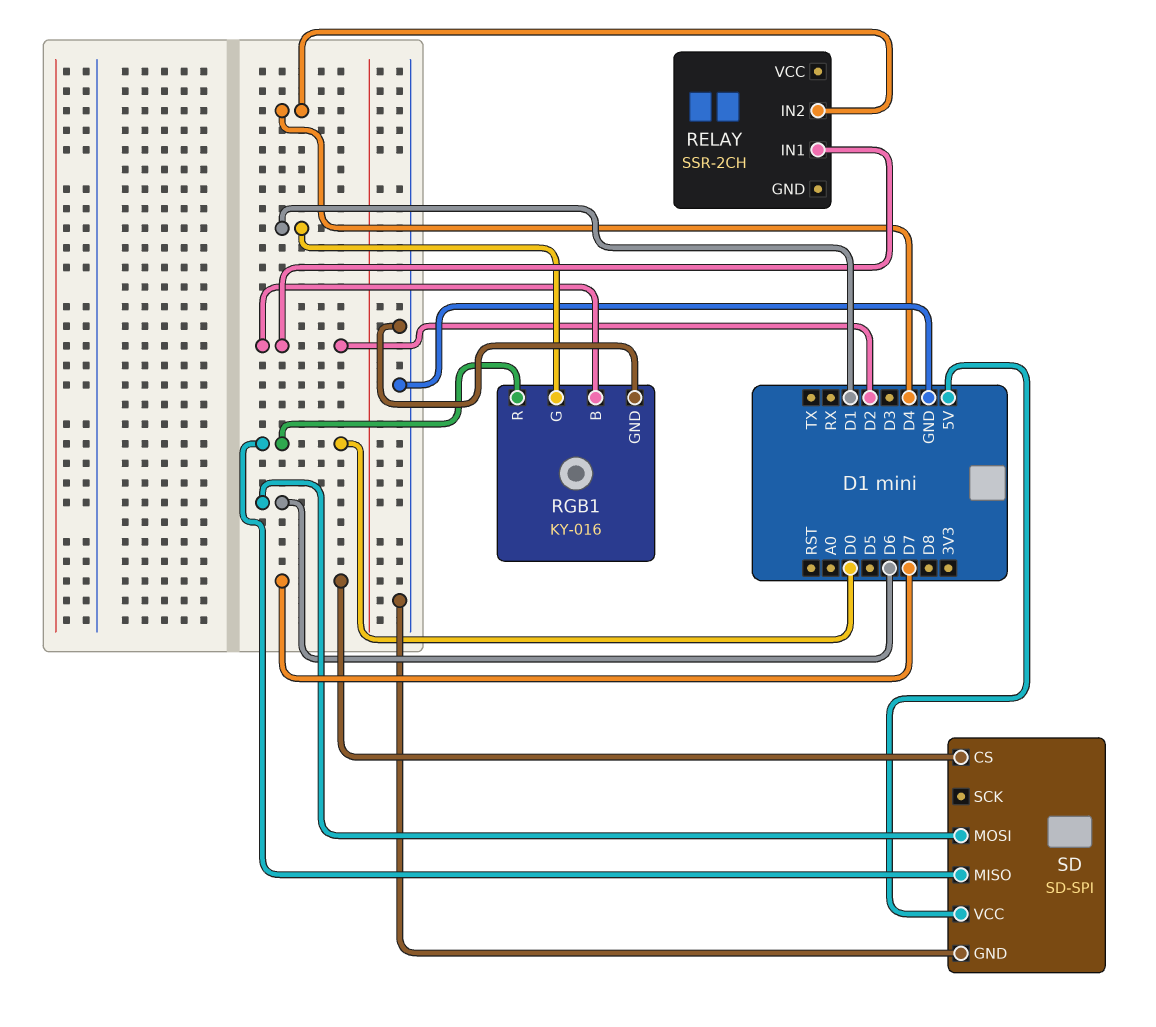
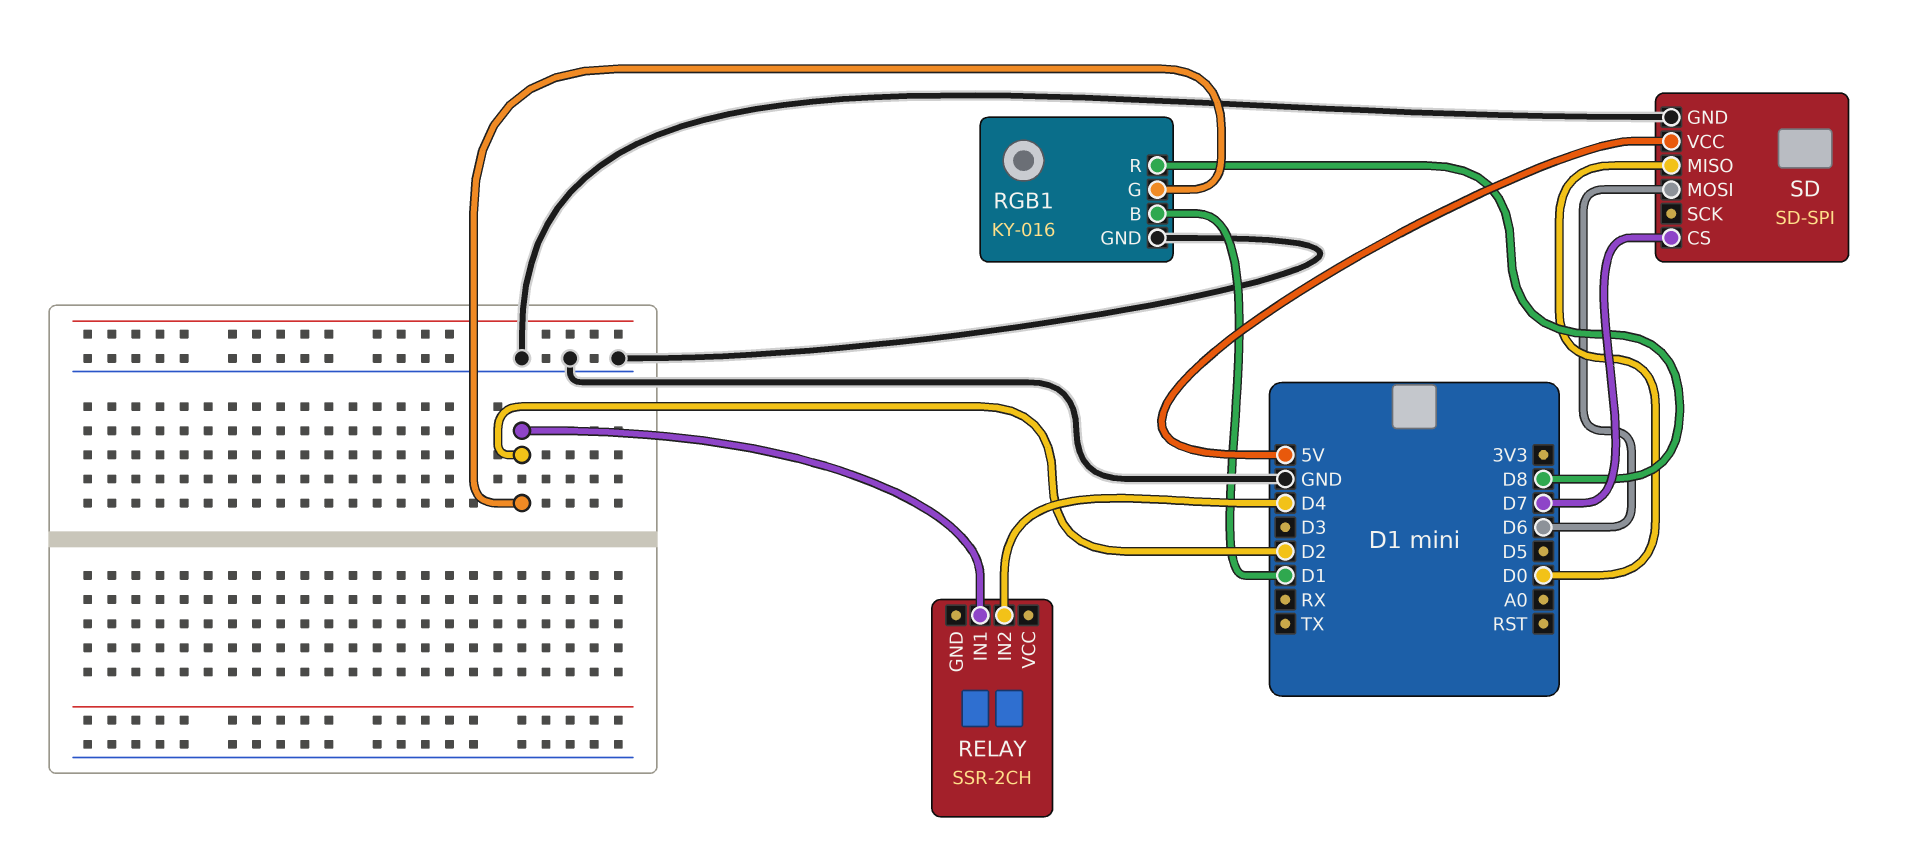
RGB1 pin B: D2 -> D1
RGB1 pin G: D1 -> D2
RGB1 pin R: D0 -> D8

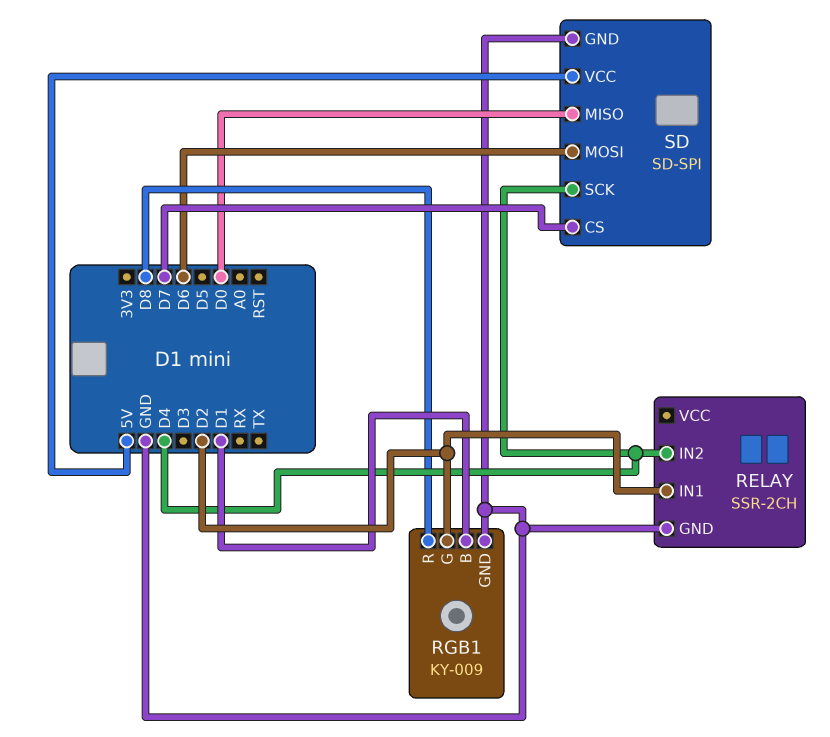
RELAY pin GND: none -> GND
RGB1: KY-016 -> KY-009
SD pin SCK: none -> D4

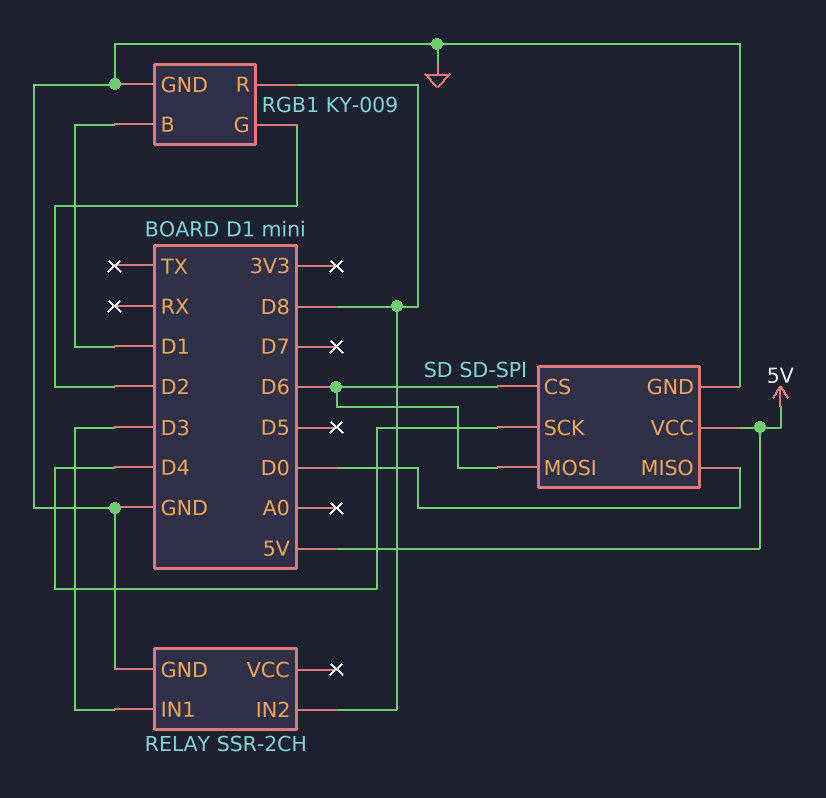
RELAY pin IN1: D2 -> D3
RELAY pin IN2: D4 -> D8
SD pin CS: D7 -> D6

